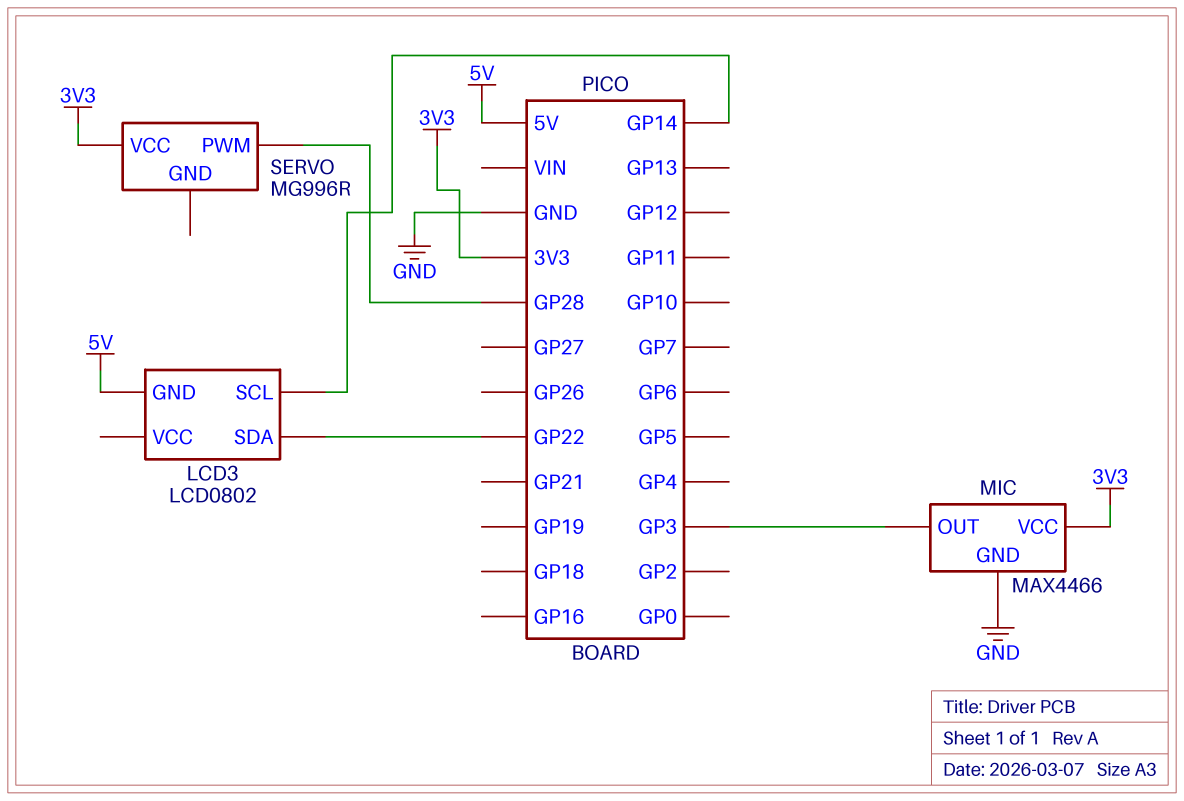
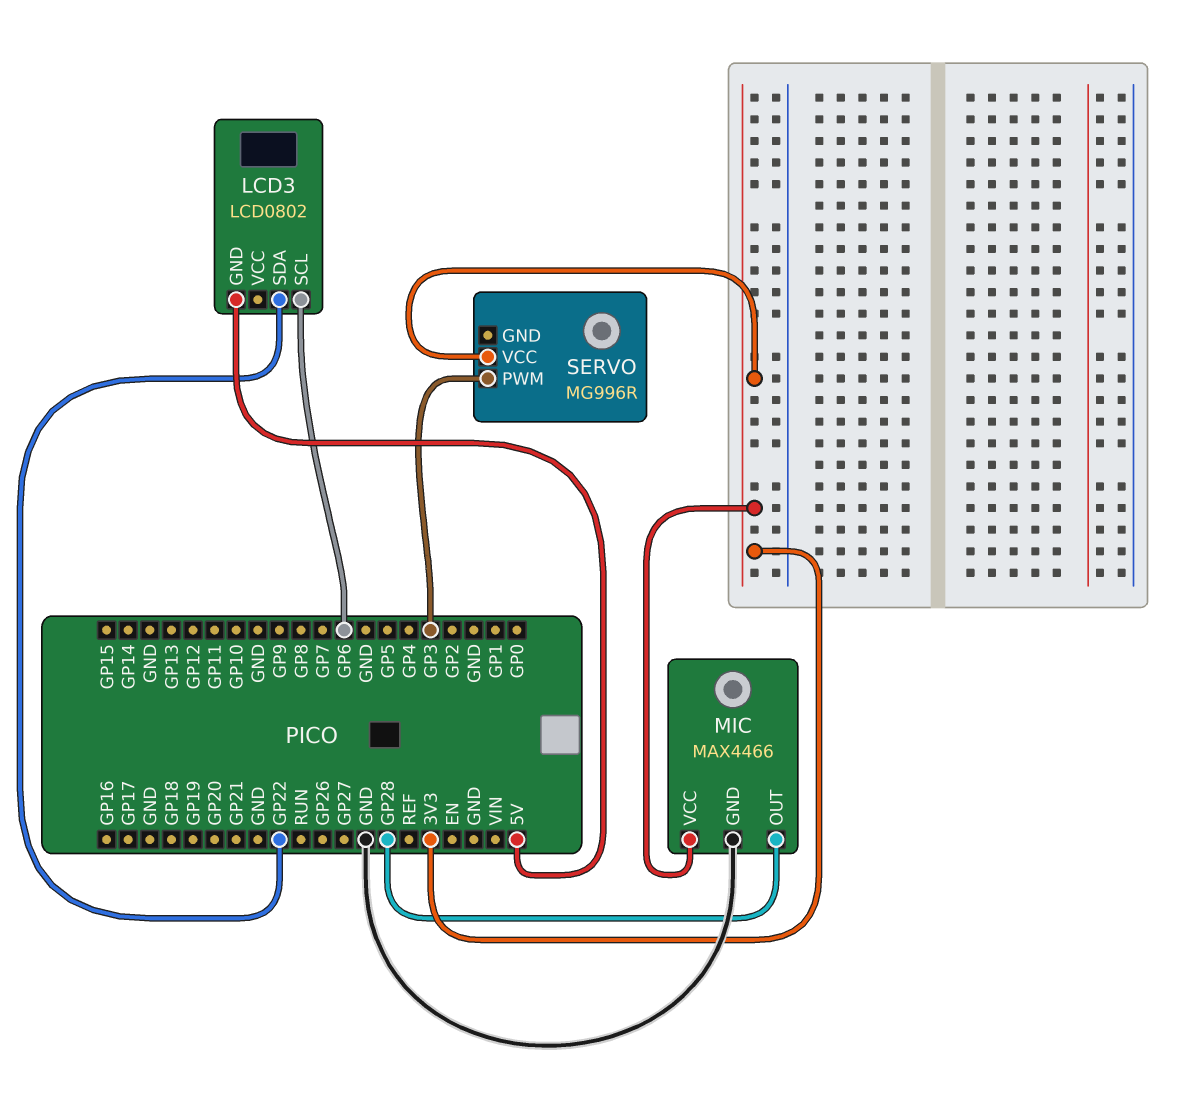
LCD3 pin SCL: GP14 -> GP6
MIC pin OUT: GP3 -> GP28
SERVO pin PWM: GP28 -> GP3

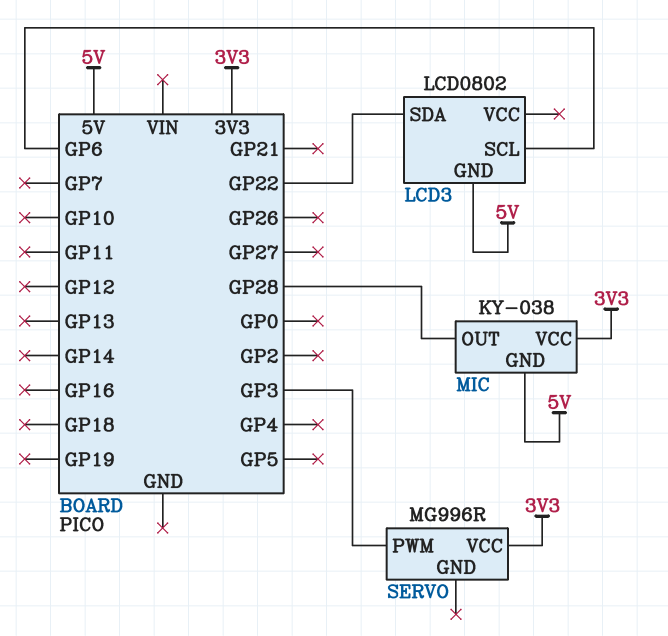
MIC: MAX4466 -> KY-038
MIC pin GND: GND -> 5V

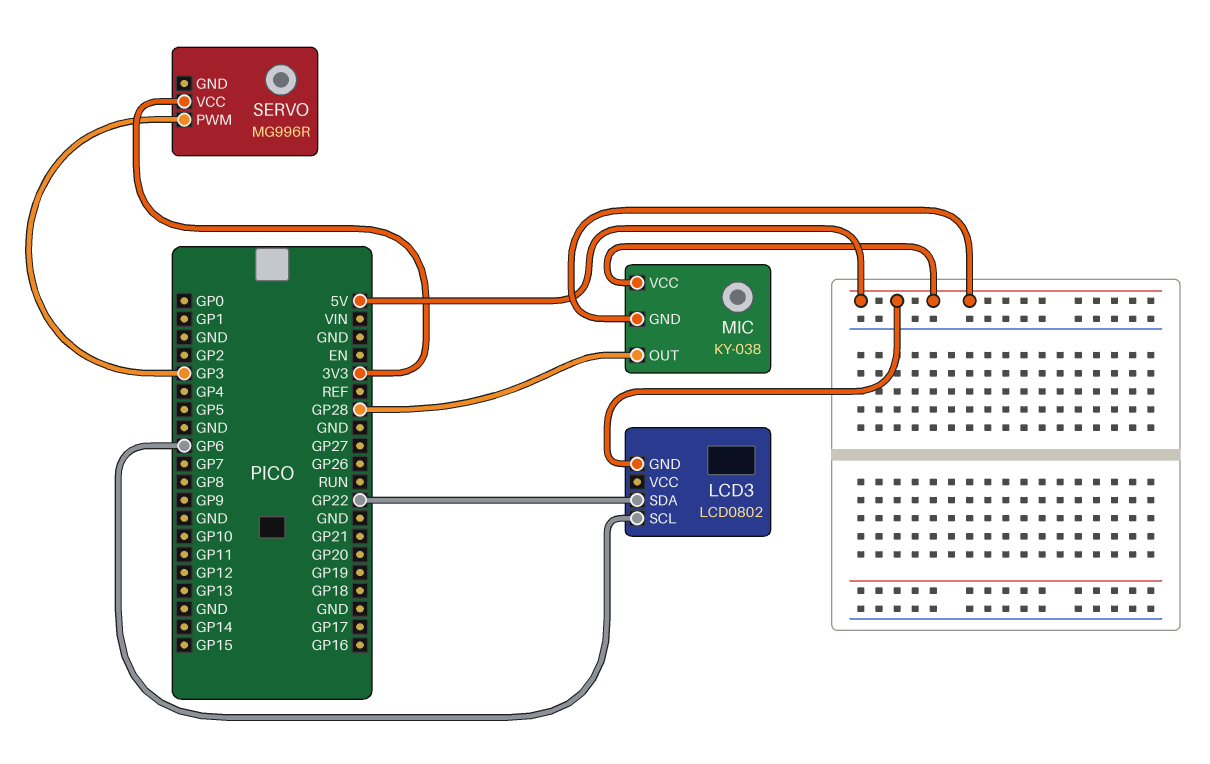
MIC pin VCC: 3V3 -> 5V

